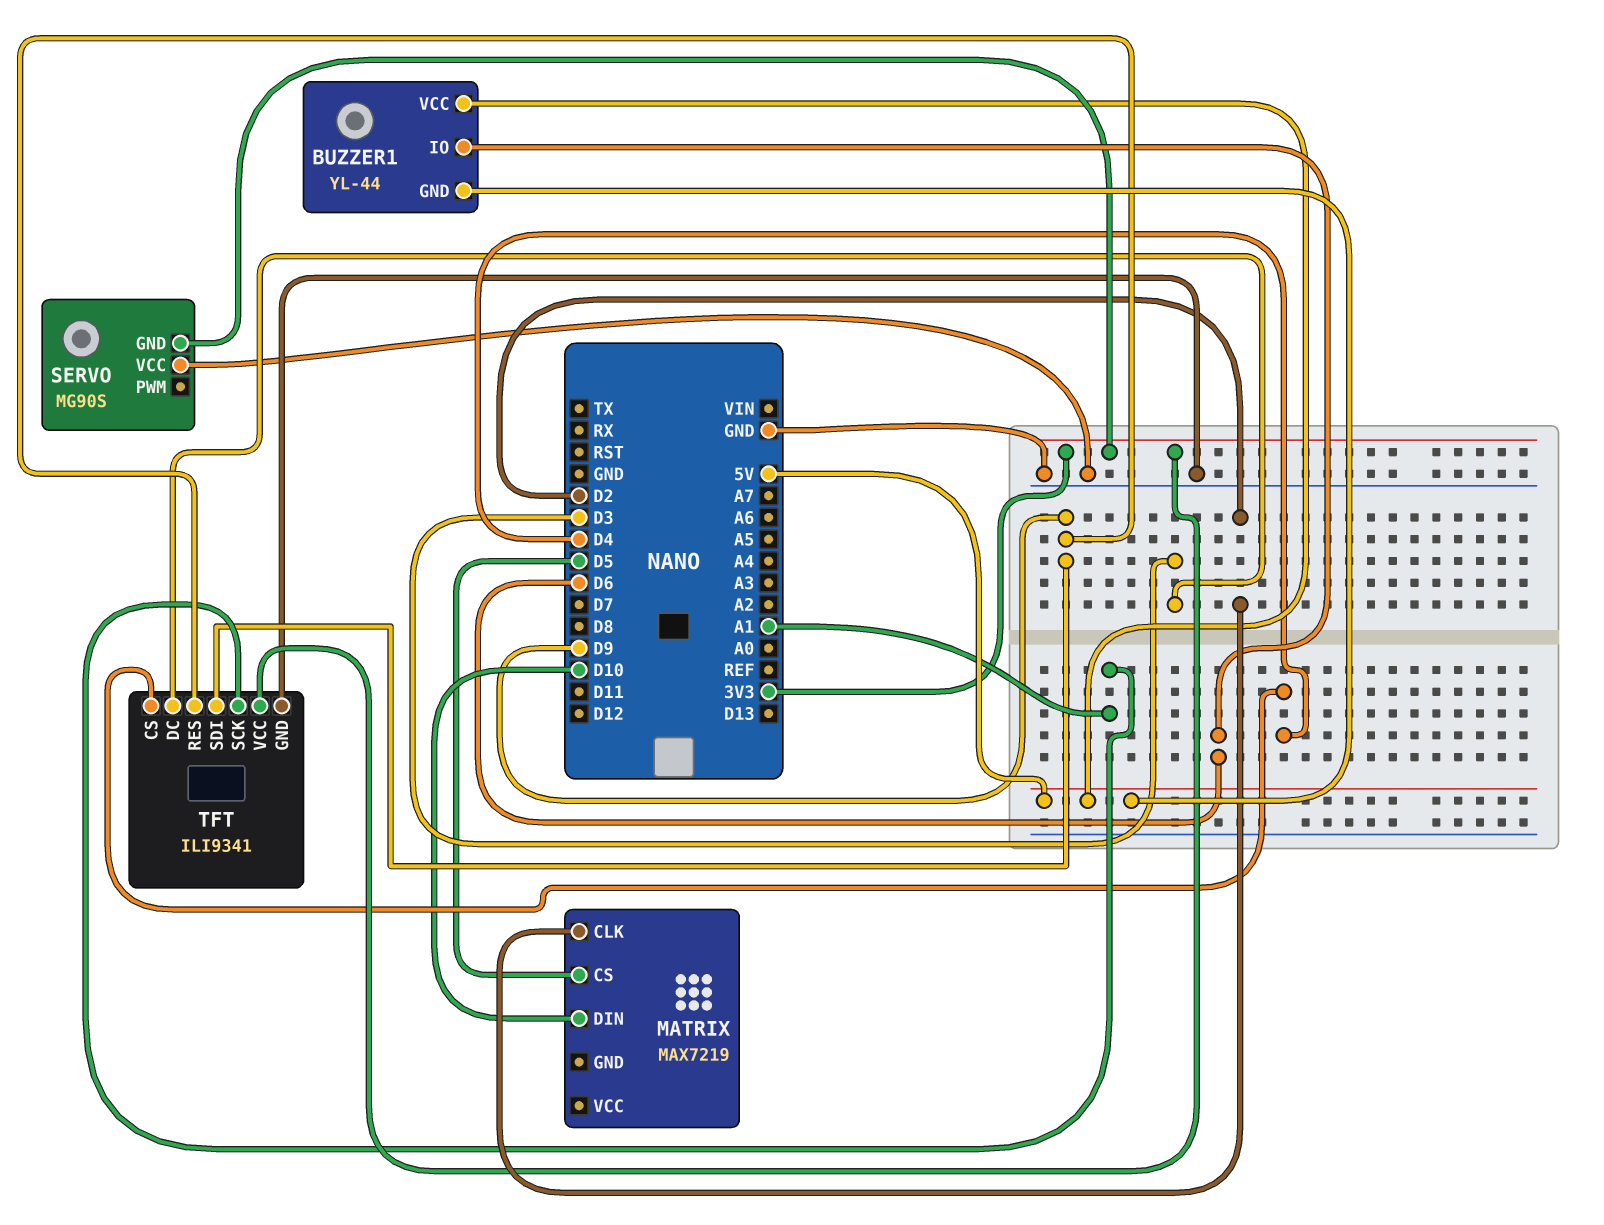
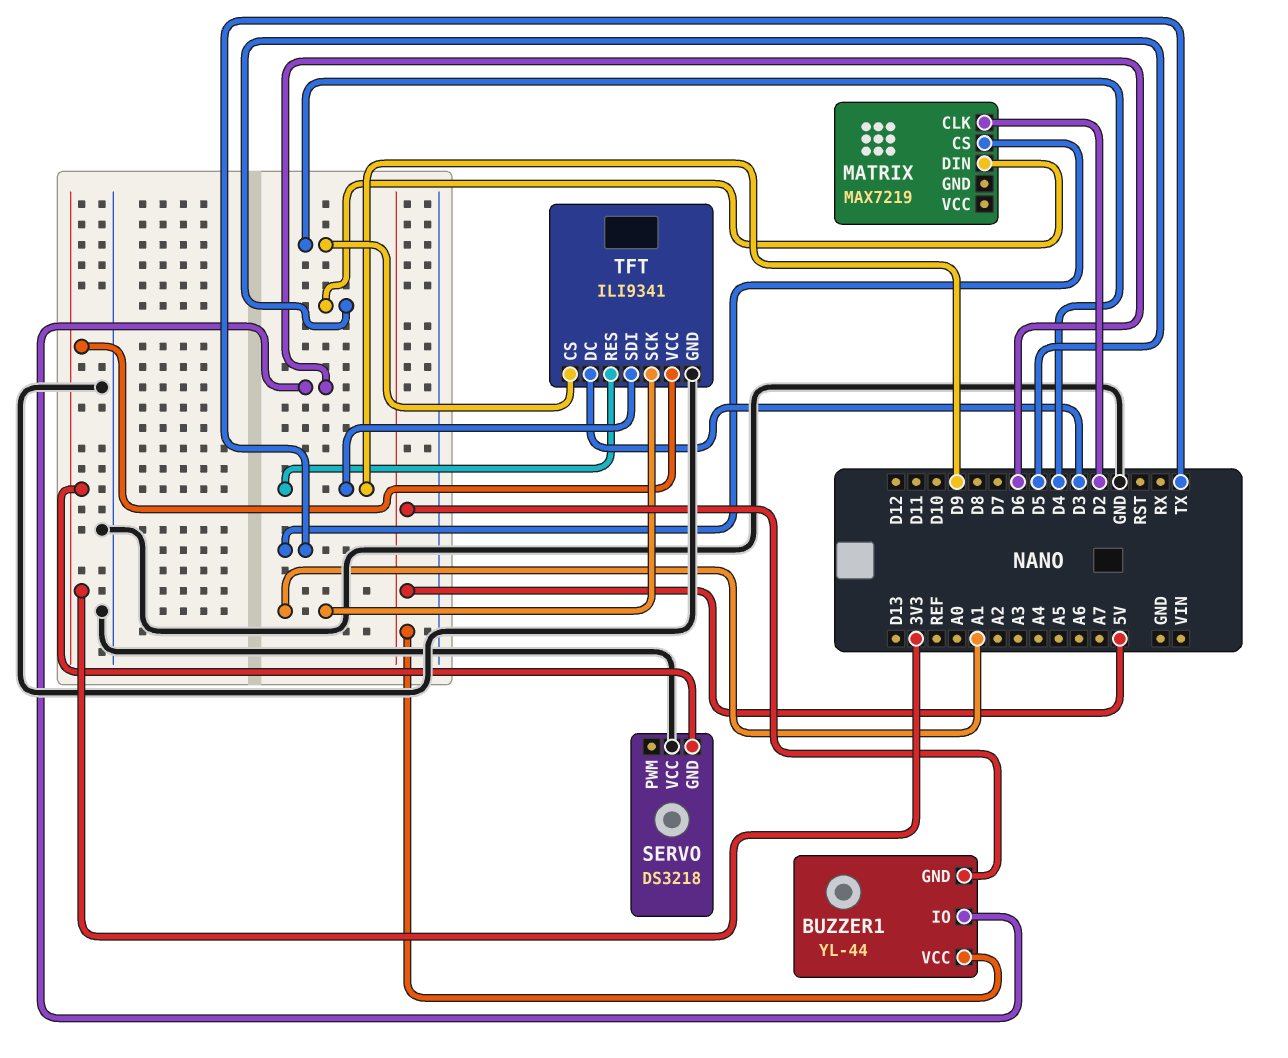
MATRIX pin CS: D5 -> TX
MATRIX pin DIN: D10 -> D5
SERVO: MG90S -> DS3218

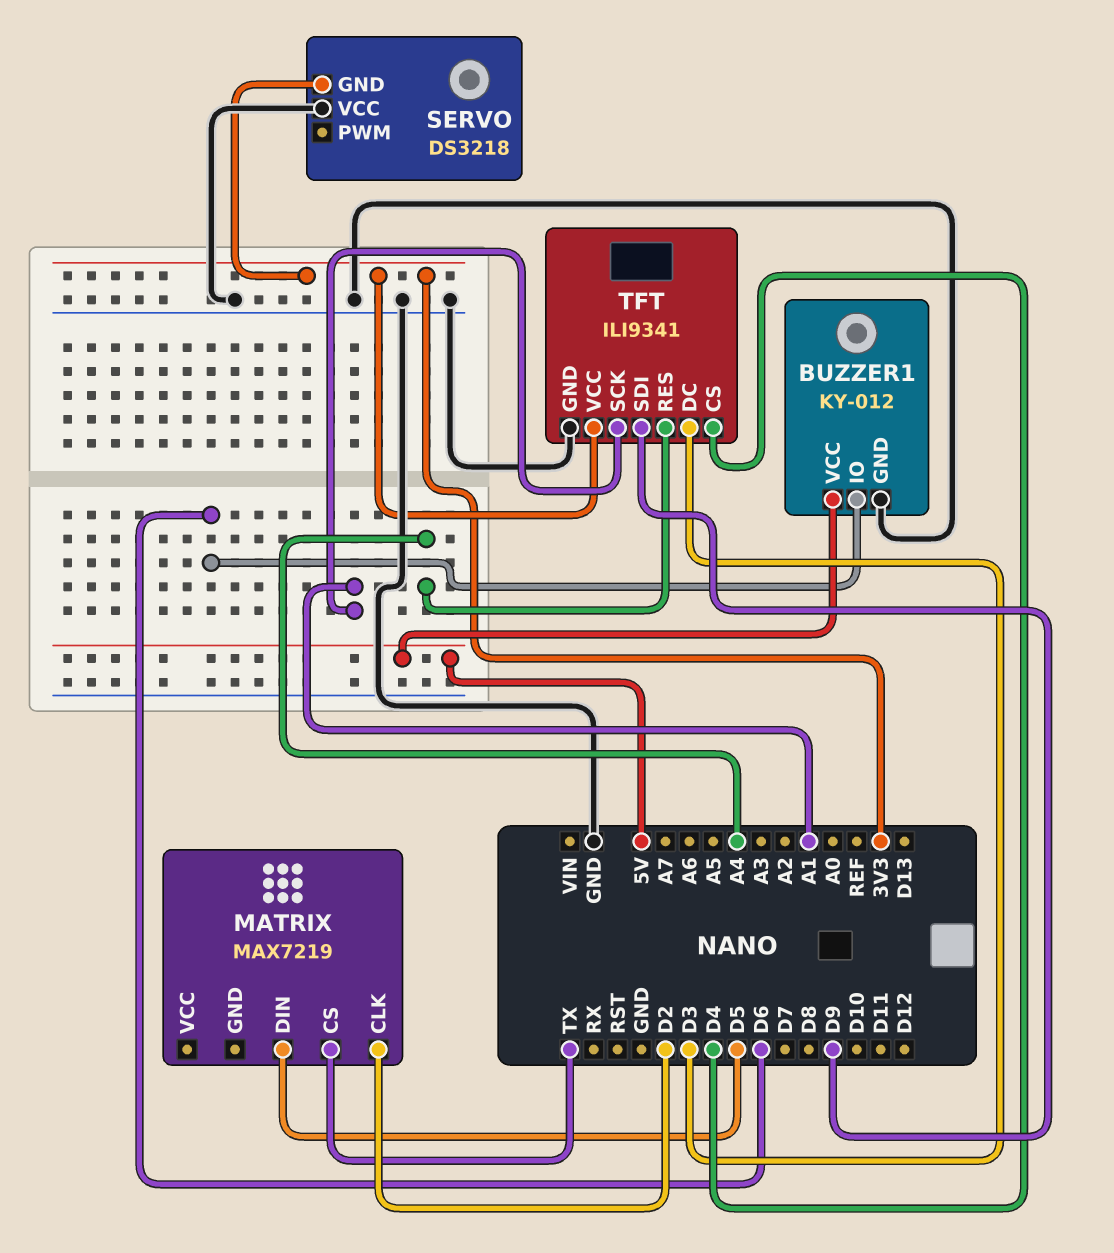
BUZZER1: YL-44 -> KY-012
BUZZER1 pin GND: 5V -> GND
TFT pin RES: D9 -> A4

